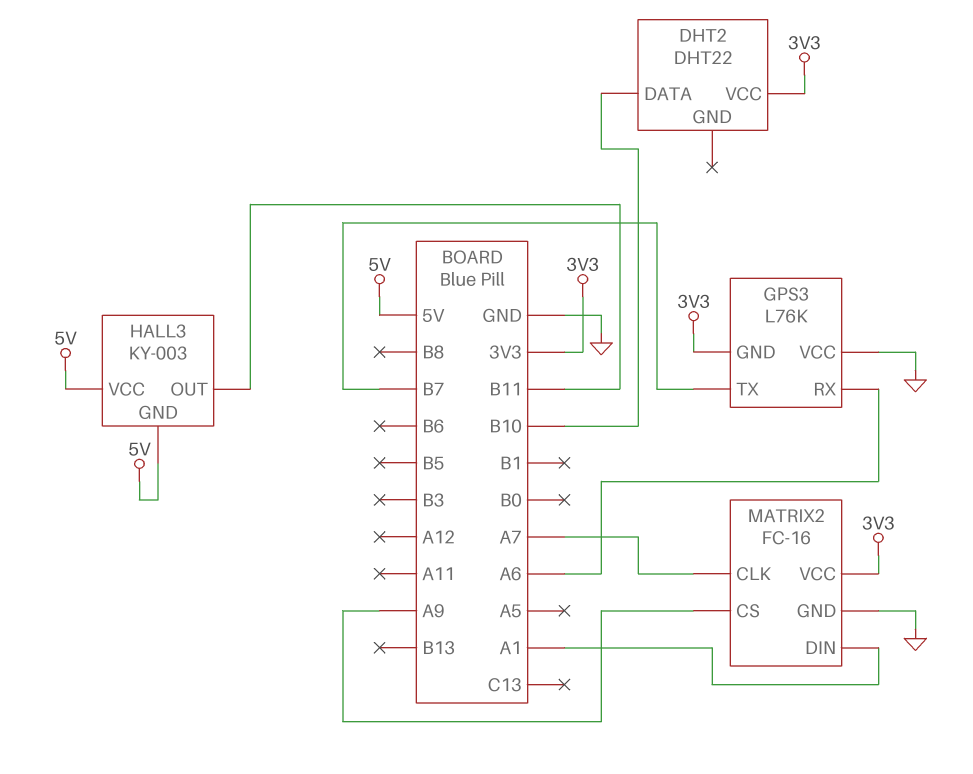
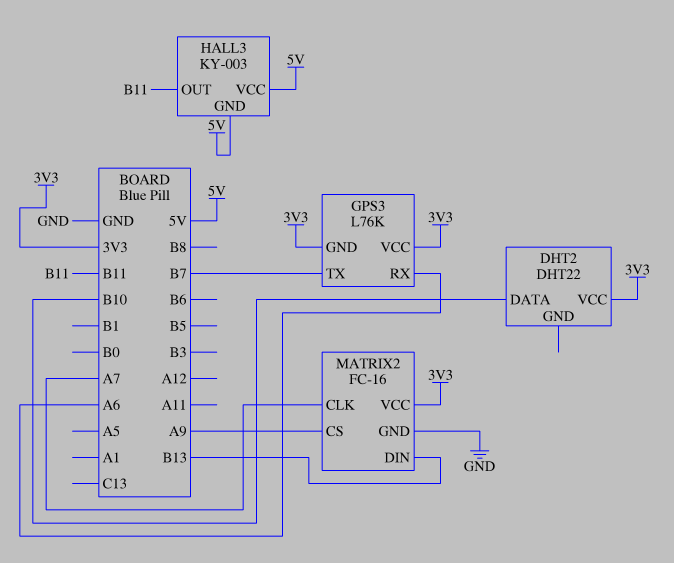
GPS3 pin VCC: GND -> 3V3
MATRIX2 pin DIN: A1 -> B13

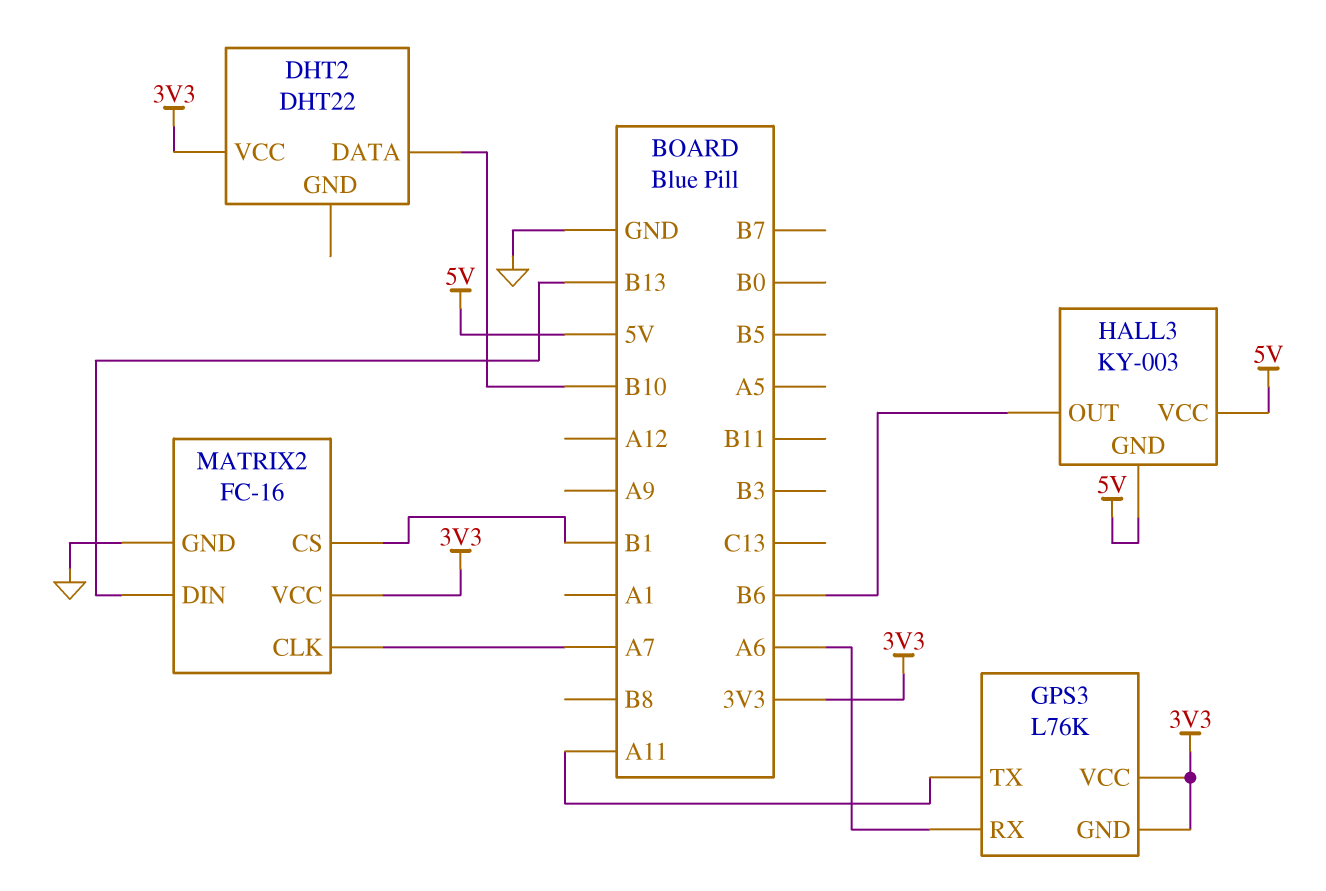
GPS3 pin TX: B7 -> A11
HALL3 pin OUT: B11 -> B6
MATRIX2 pin CS: A9 -> B1

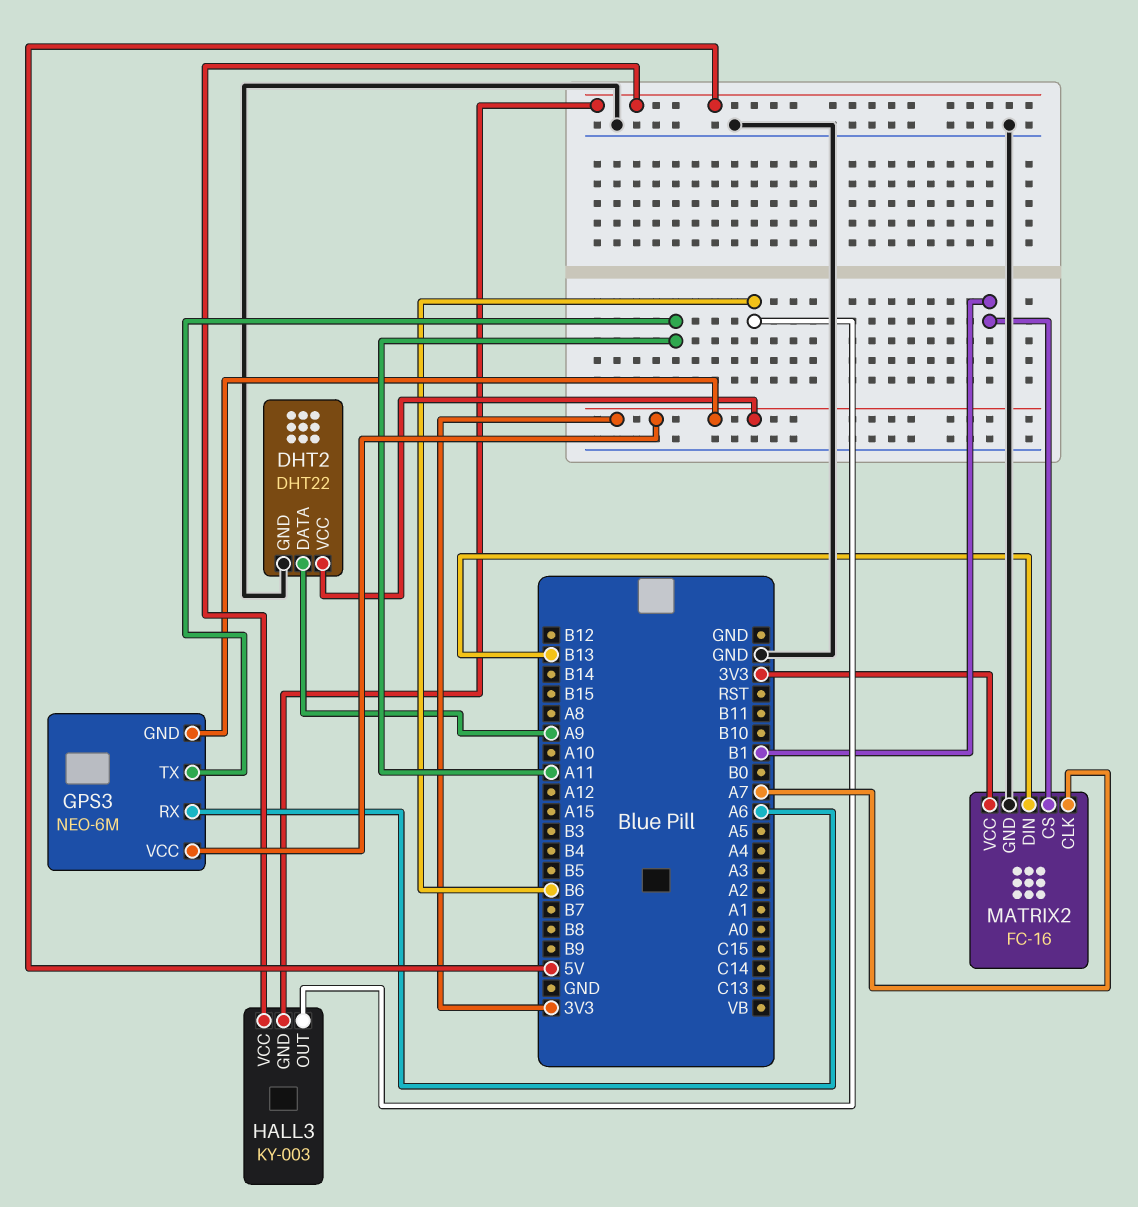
DHT2 pin DATA: B10 -> A9
DHT2 pin GND: none -> GND
GPS3: L76K -> NEO-6M

